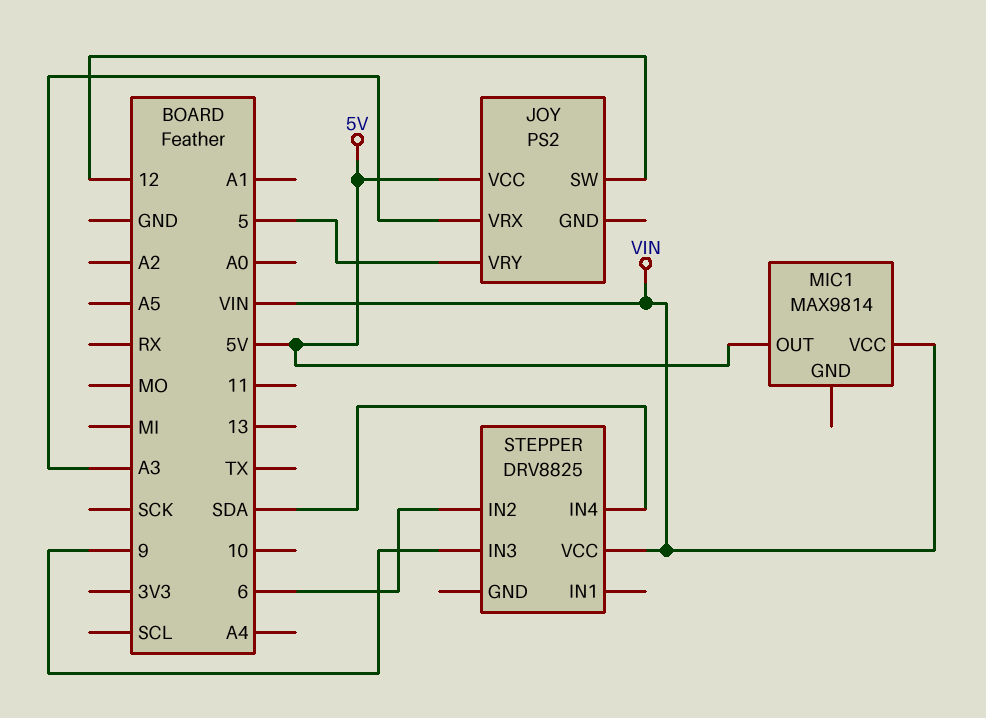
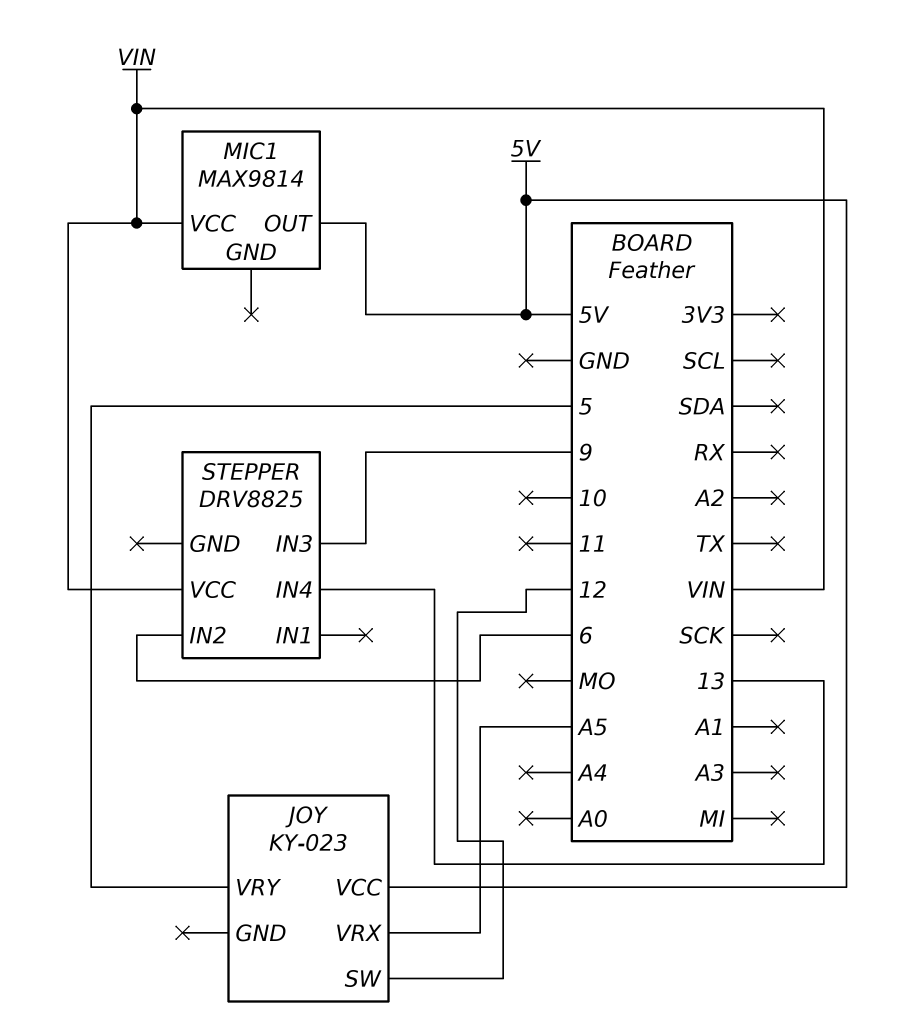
JOY: PS2 -> KY-023
JOY pin VRX: A3 -> A5
STEPPER pin IN4: SDA -> 13

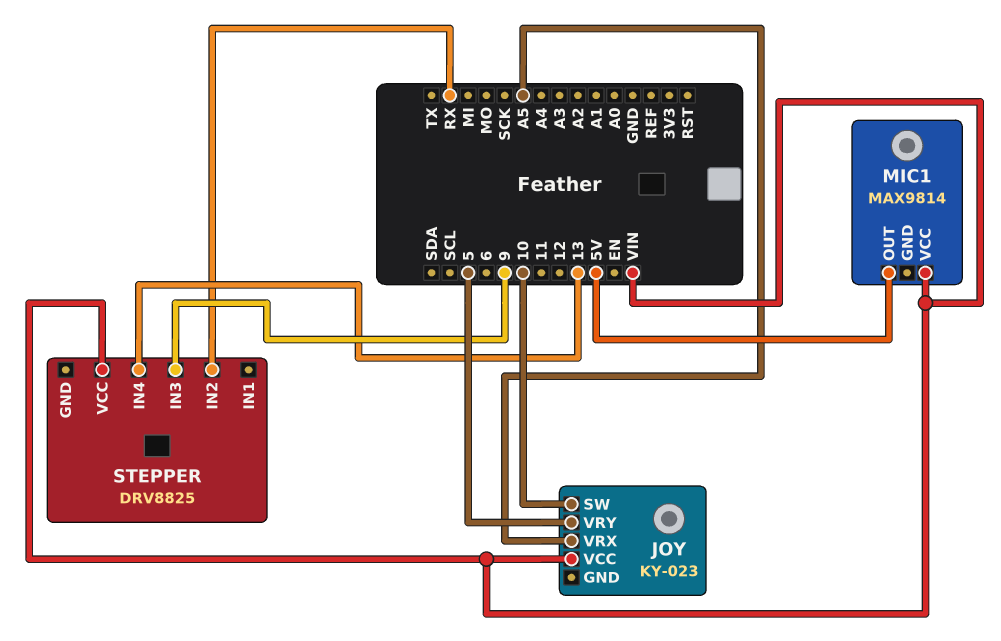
JOY pin SW: 12 -> 10
JOY pin VCC: 5V -> VIN
STEPPER pin IN2: 6 -> RX

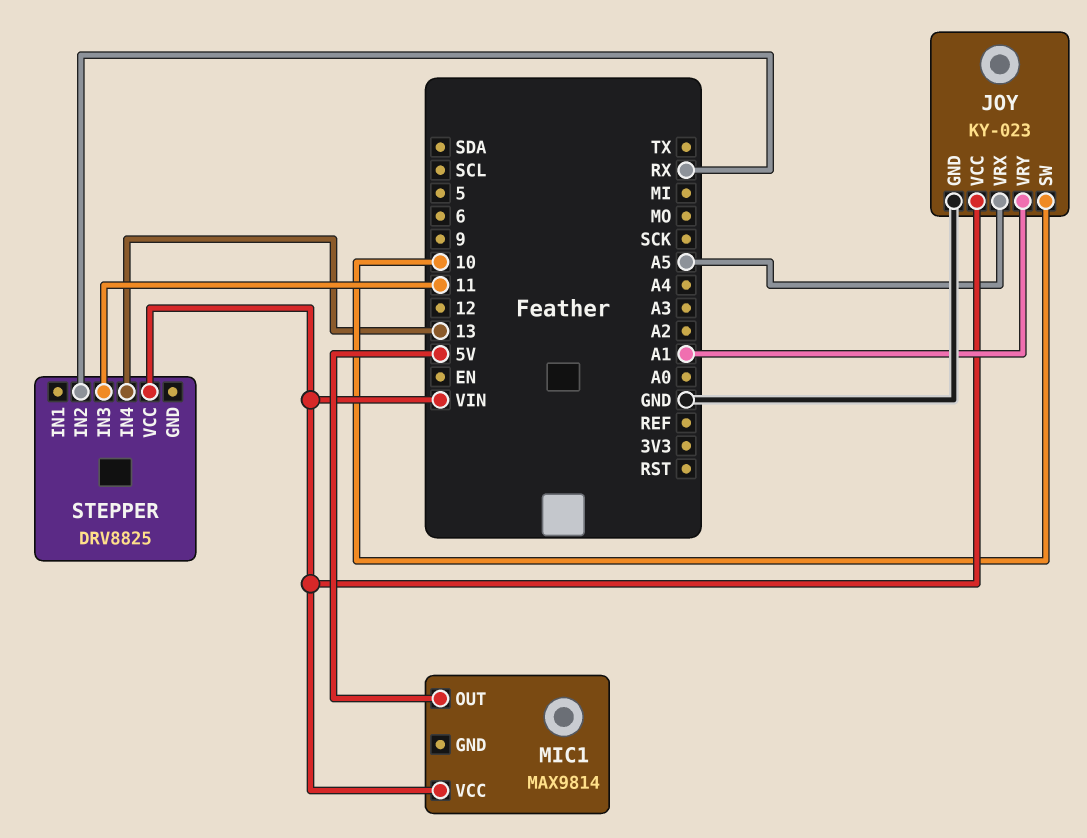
JOY pin GND: none -> GND
JOY pin VRY: 5 -> A1
STEPPER pin IN3: 9 -> 11

